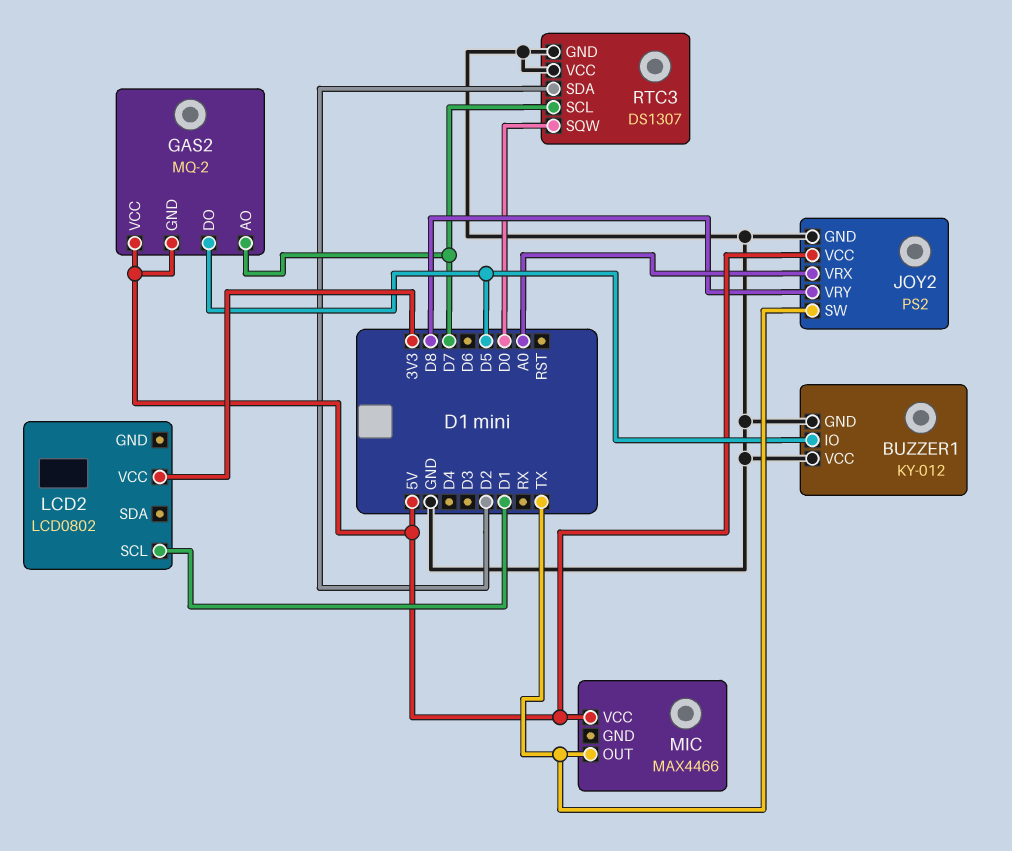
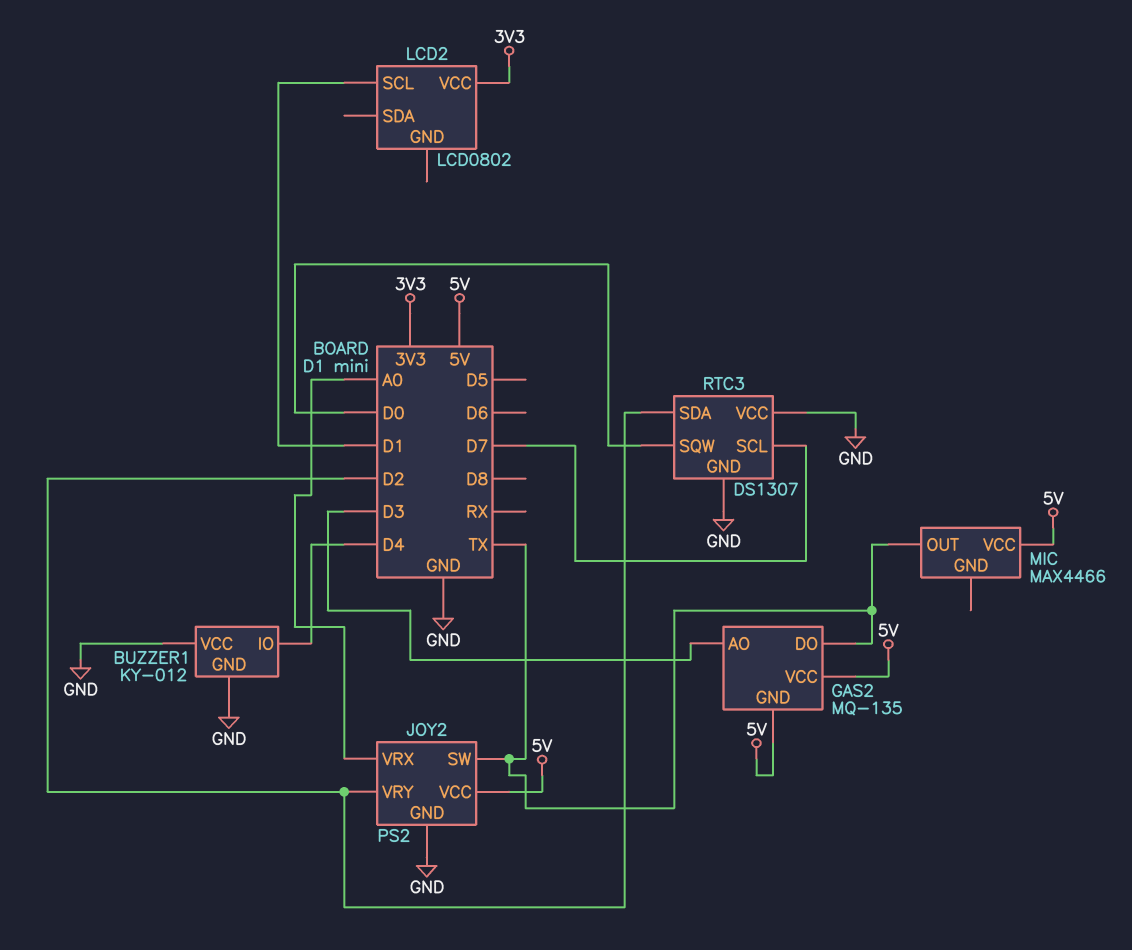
BUZZER1 pin IO: D5 -> D4
GAS2: MQ-2 -> MQ-135
GAS2 pin AO: D7 -> D3
GAS2 pin DO: D5 -> TX
JOY2 pin VRY: D8 -> D2

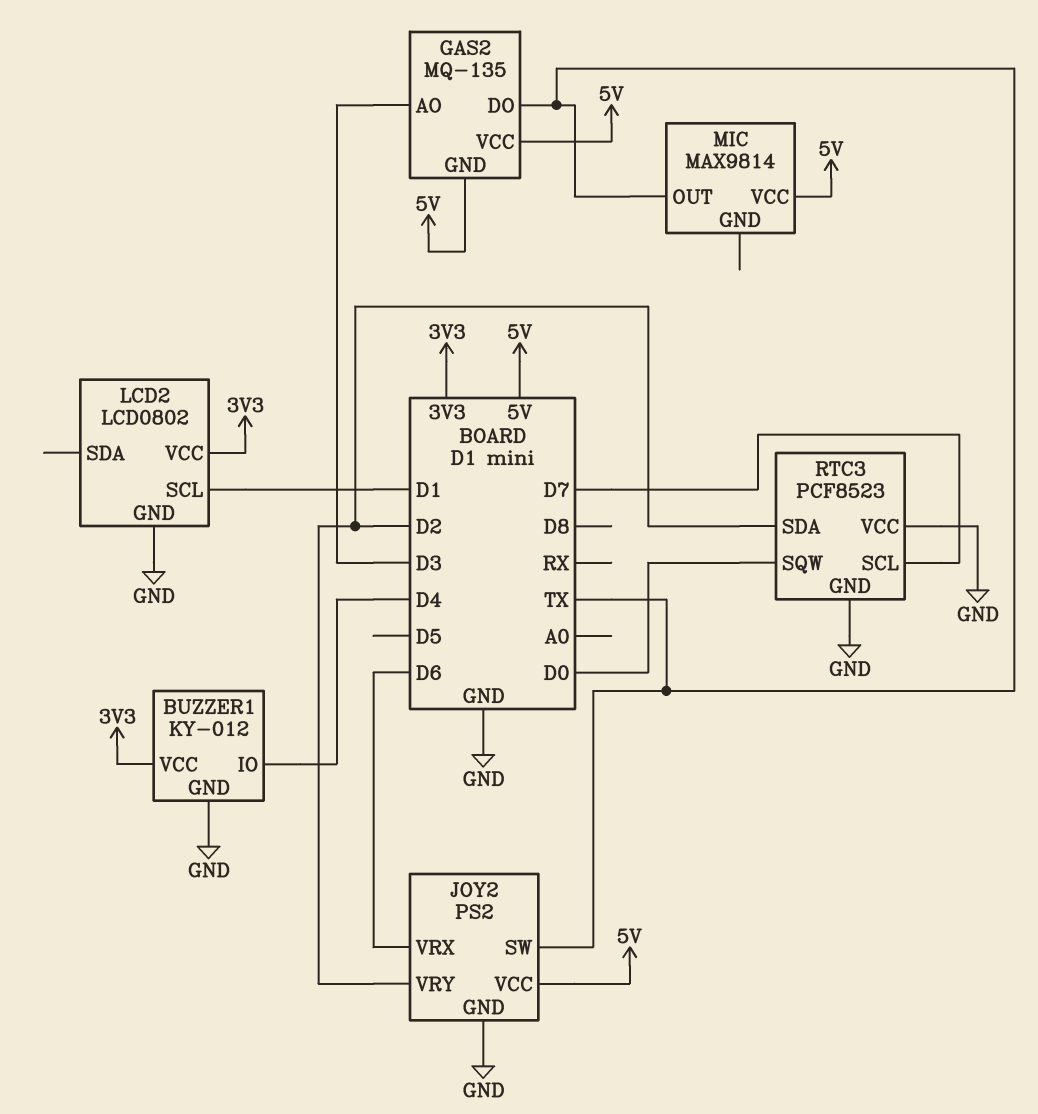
BUZZER1 pin VCC: GND -> 3V3
JOY2 pin VRX: A0 -> D6
LCD2 pin GND: none -> GND
MIC: MAX4466 -> MAX9814
RTC3: DS1307 -> PCF8523

